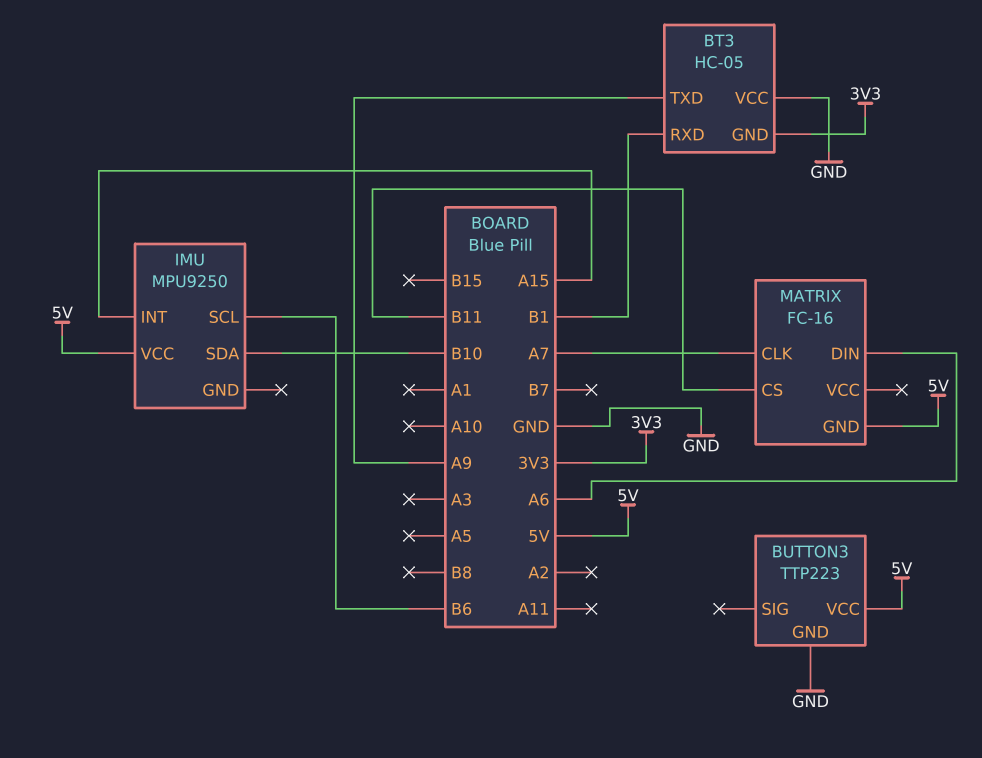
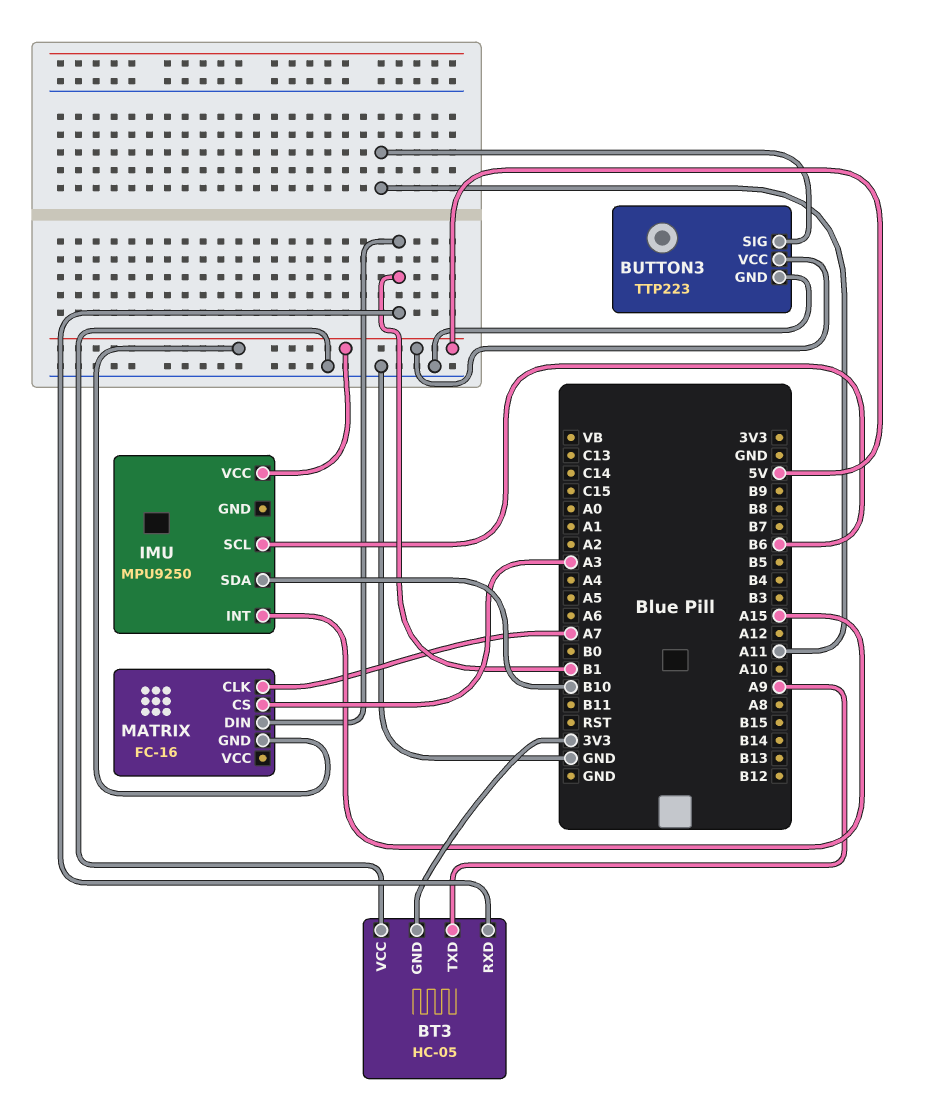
BUTTON3 pin SIG: none -> A11
MATRIX pin CS: B11 -> A3
MATRIX pin DIN: A6 -> B1

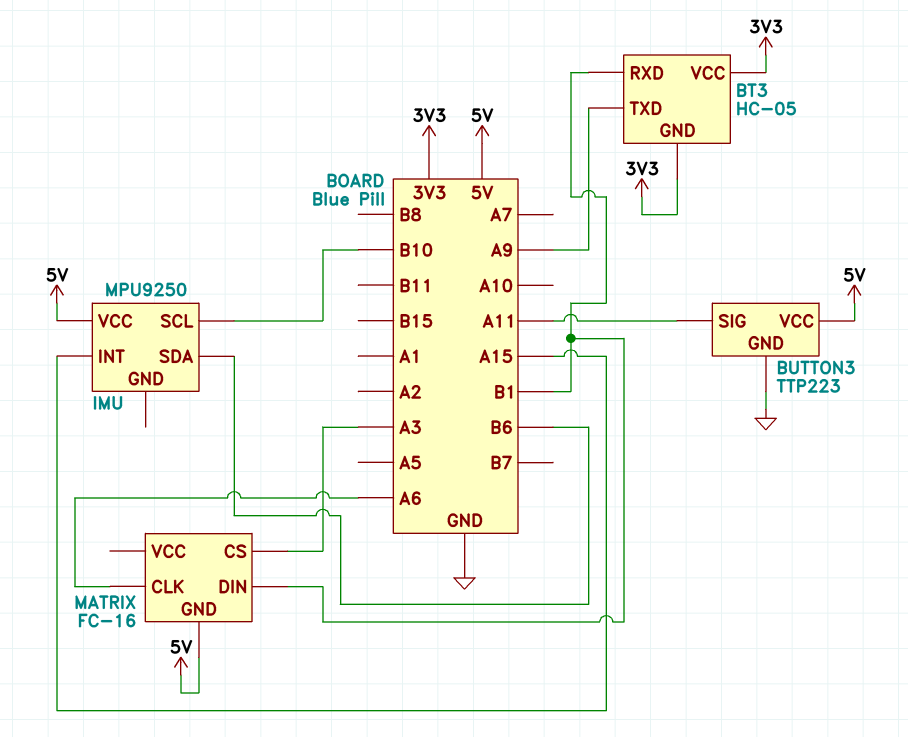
BT3 pin VCC: GND -> 3V3
IMU pin SCL: B6 -> B10
IMU pin SDA: B10 -> B6
MATRIX pin CLK: A7 -> A6

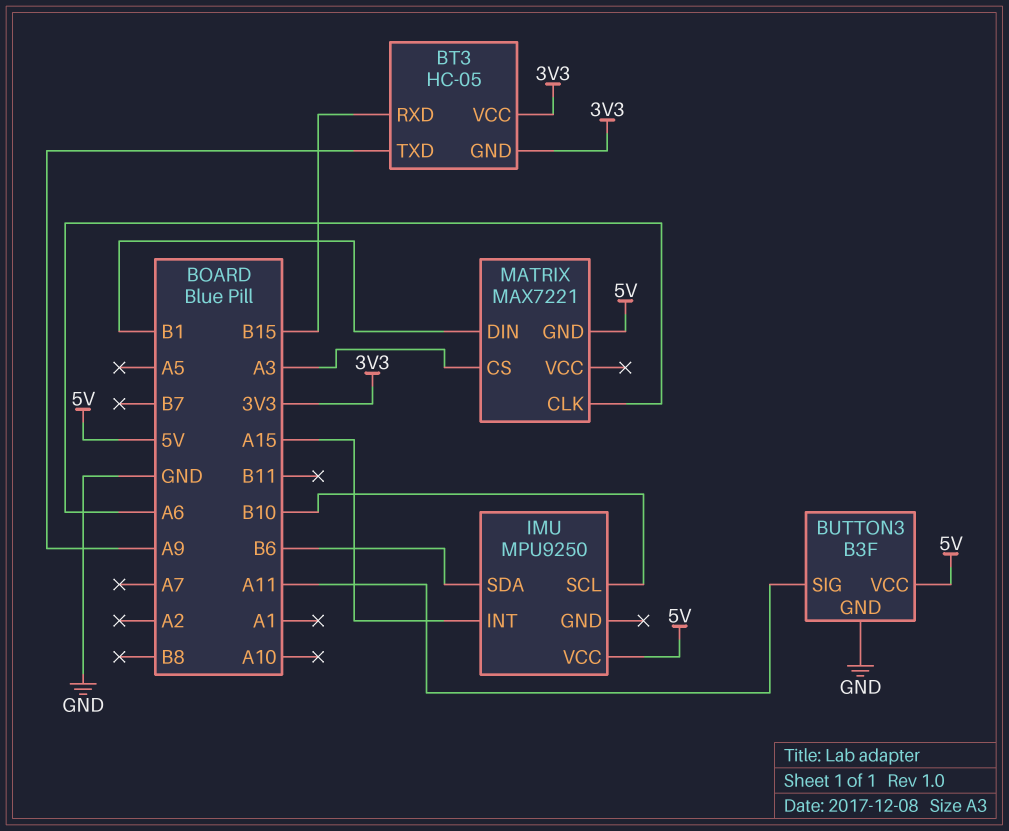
BT3 pin RXD: B1 -> B15
BUTTON3: TTP223 -> B3F
MATRIX: FC-16 -> MAX7221

